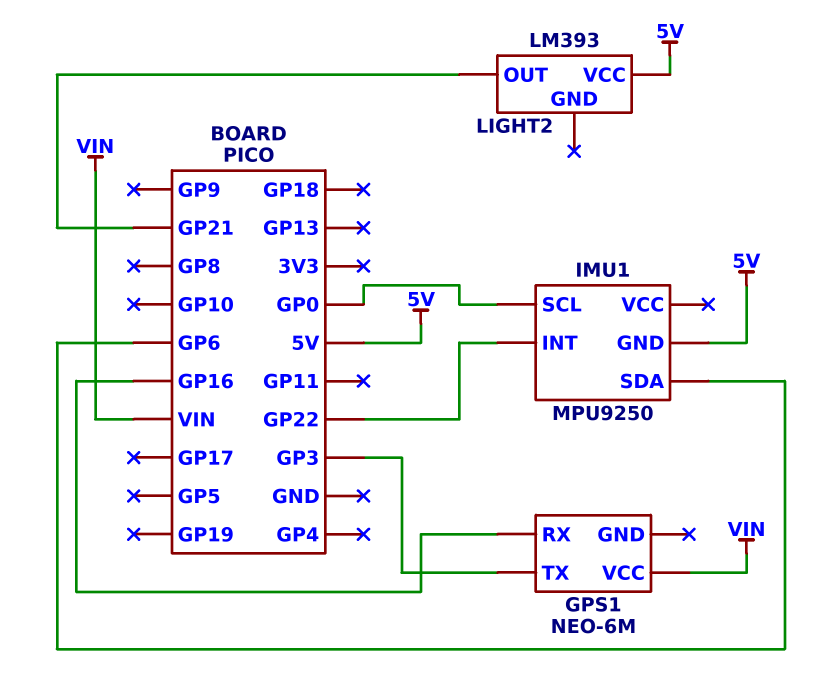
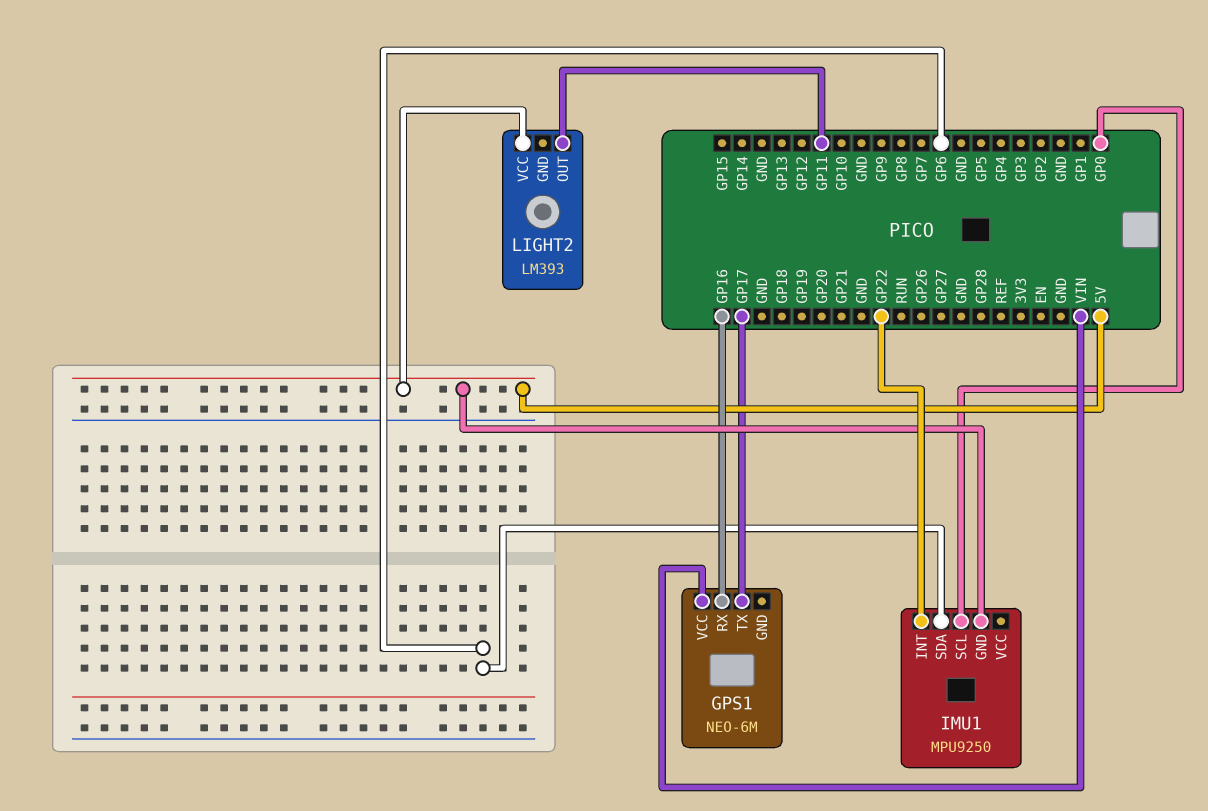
GPS1 pin TX: GP3 -> GP17
LIGHT2 pin OUT: GP21 -> GP11

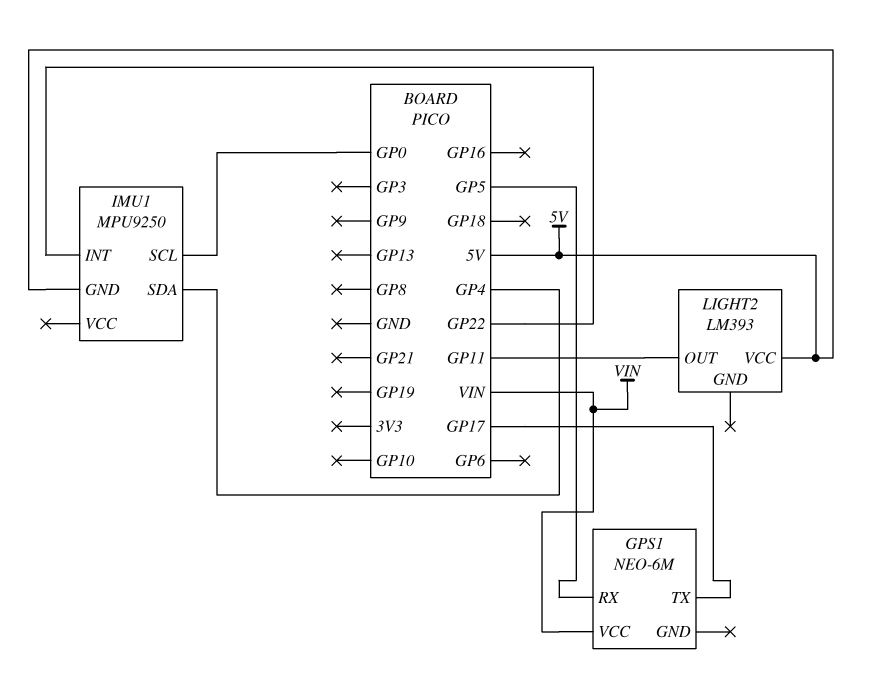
GPS1 pin RX: GP16 -> GP5
IMU1 pin SDA: GP6 -> GP4

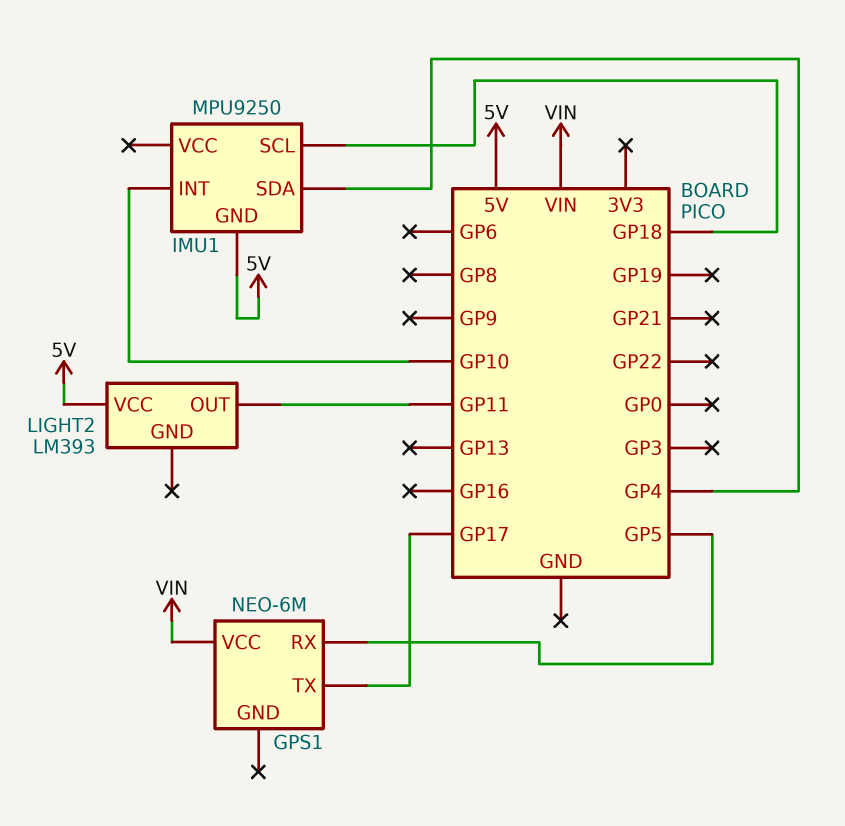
IMU1 pin INT: GP22 -> GP10
IMU1 pin SCL: GP0 -> GP18

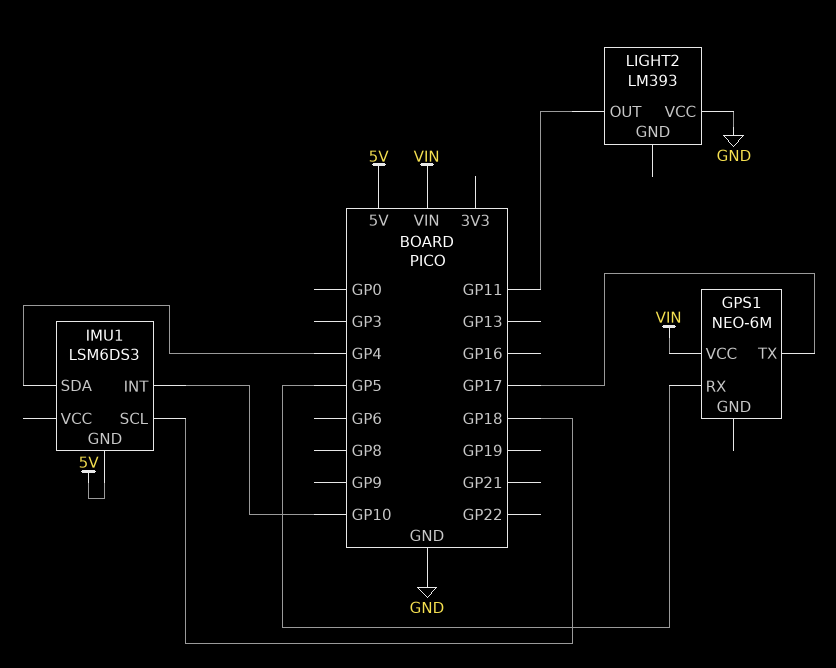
IMU1: MPU9250 -> LSM6DS3
LIGHT2 pin VCC: 5V -> GND

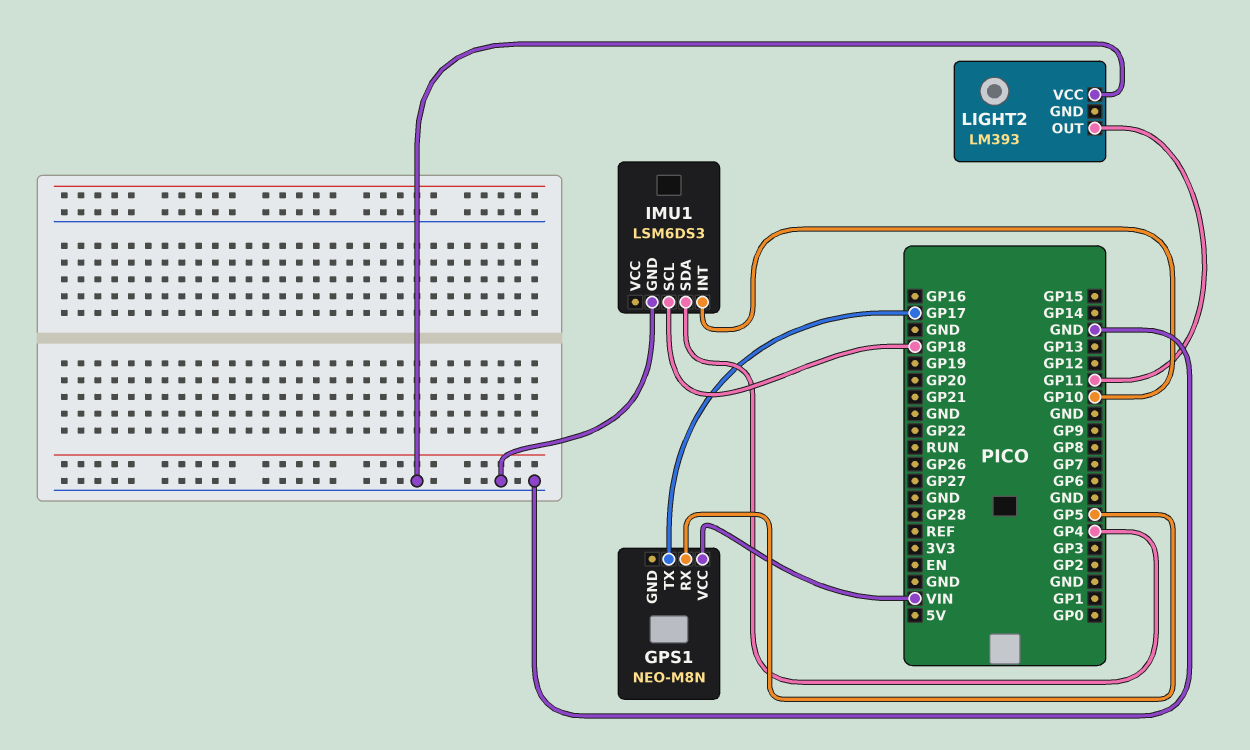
GPS1: NEO-6M -> NEO-M8N
IMU1 pin GND: 5V -> GND

